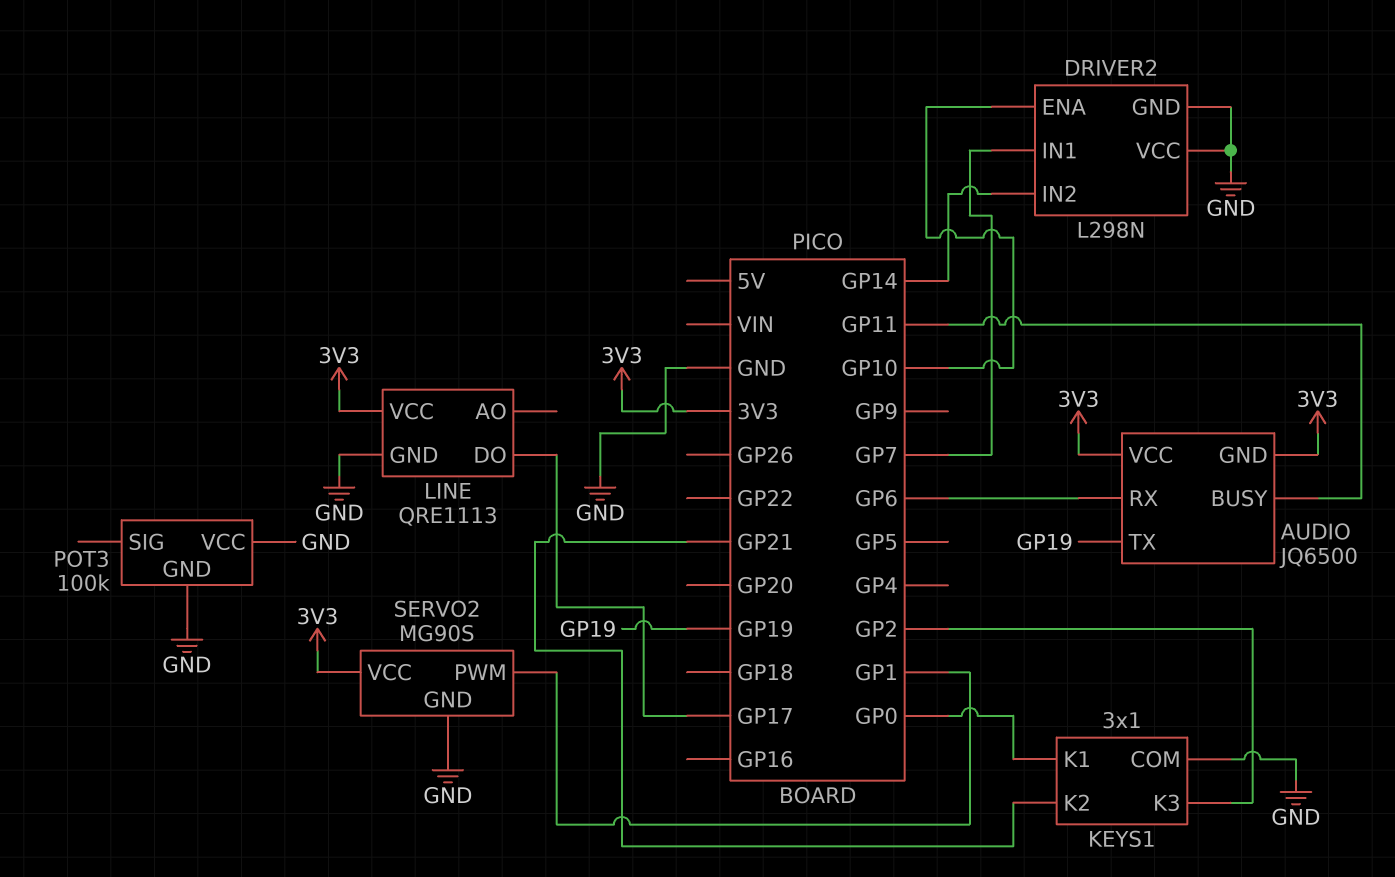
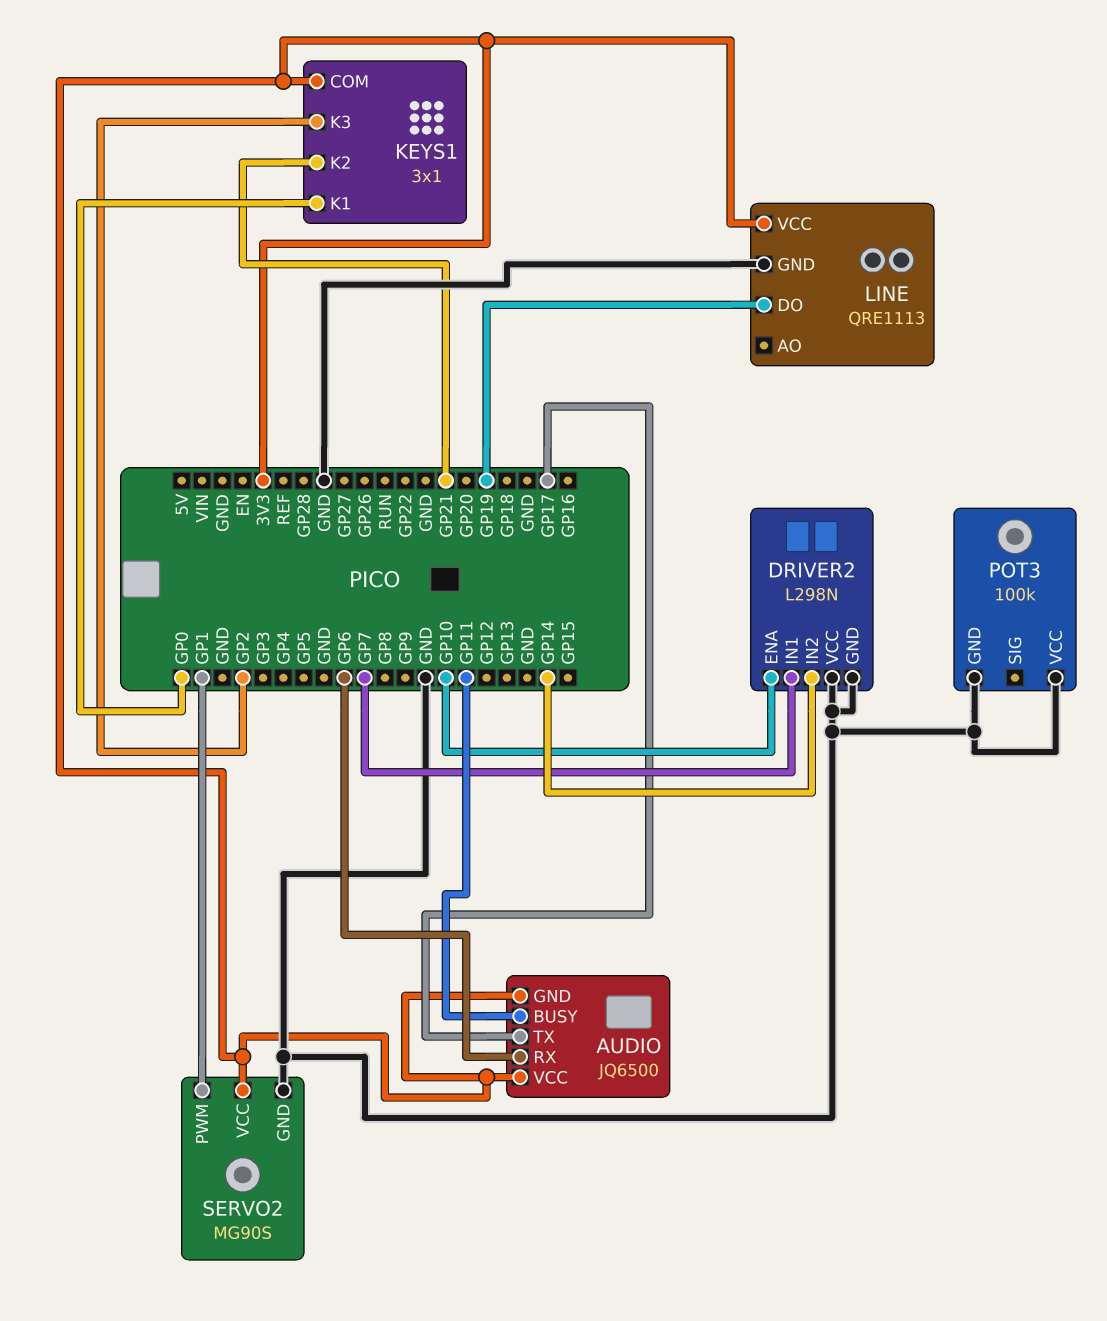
AUDIO pin TX: GP19 -> GP17
KEYS1 pin COM: GND -> 3V3
LINE pin DO: GP17 -> GP19

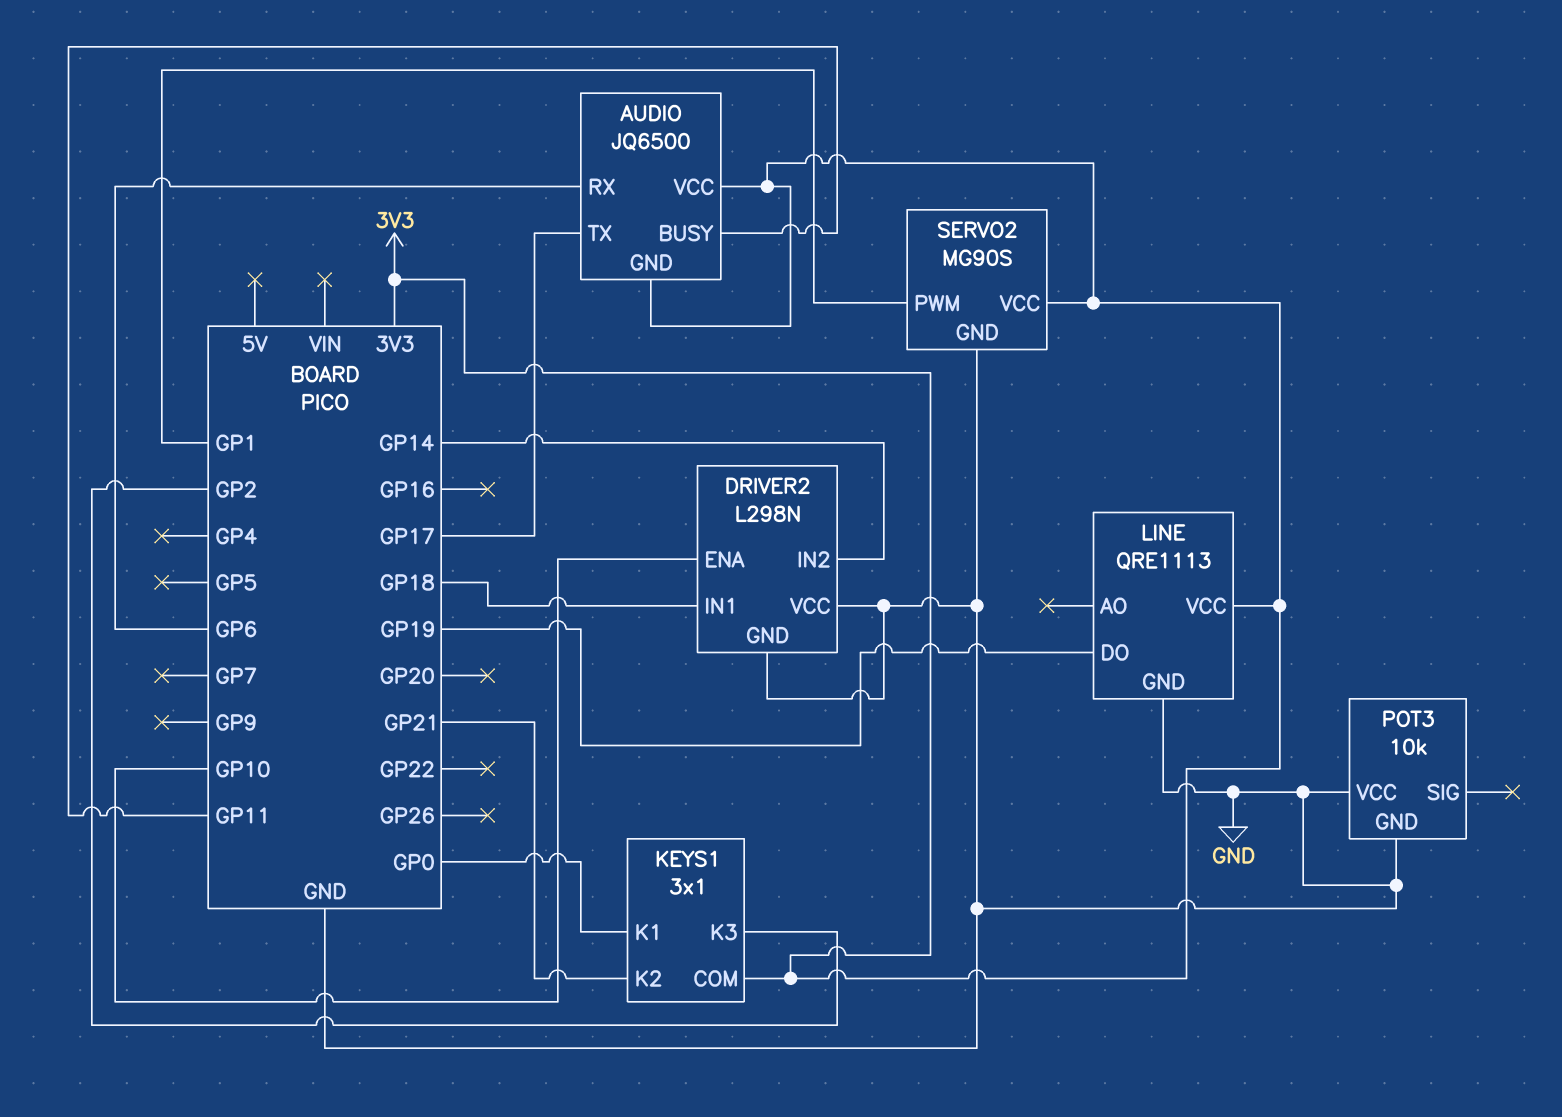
DRIVER2 pin IN1: GP7 -> GP18
POT3: 100k -> 10k

